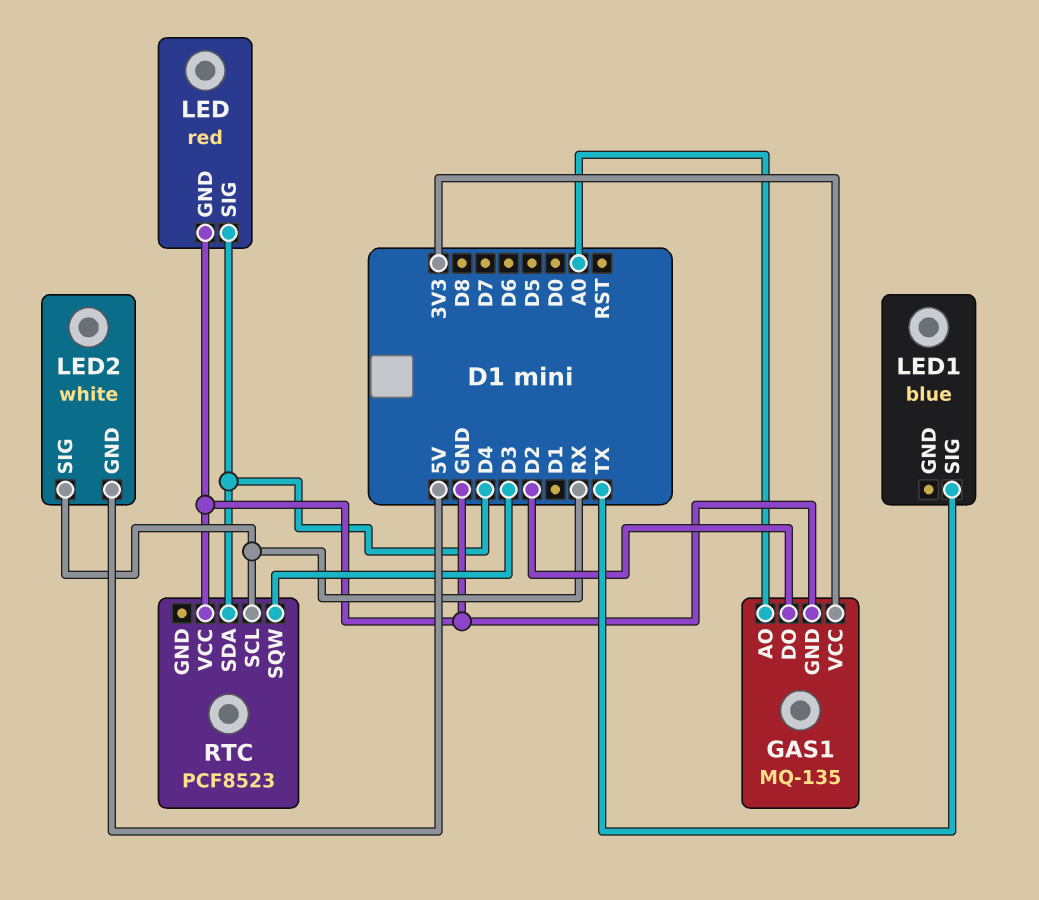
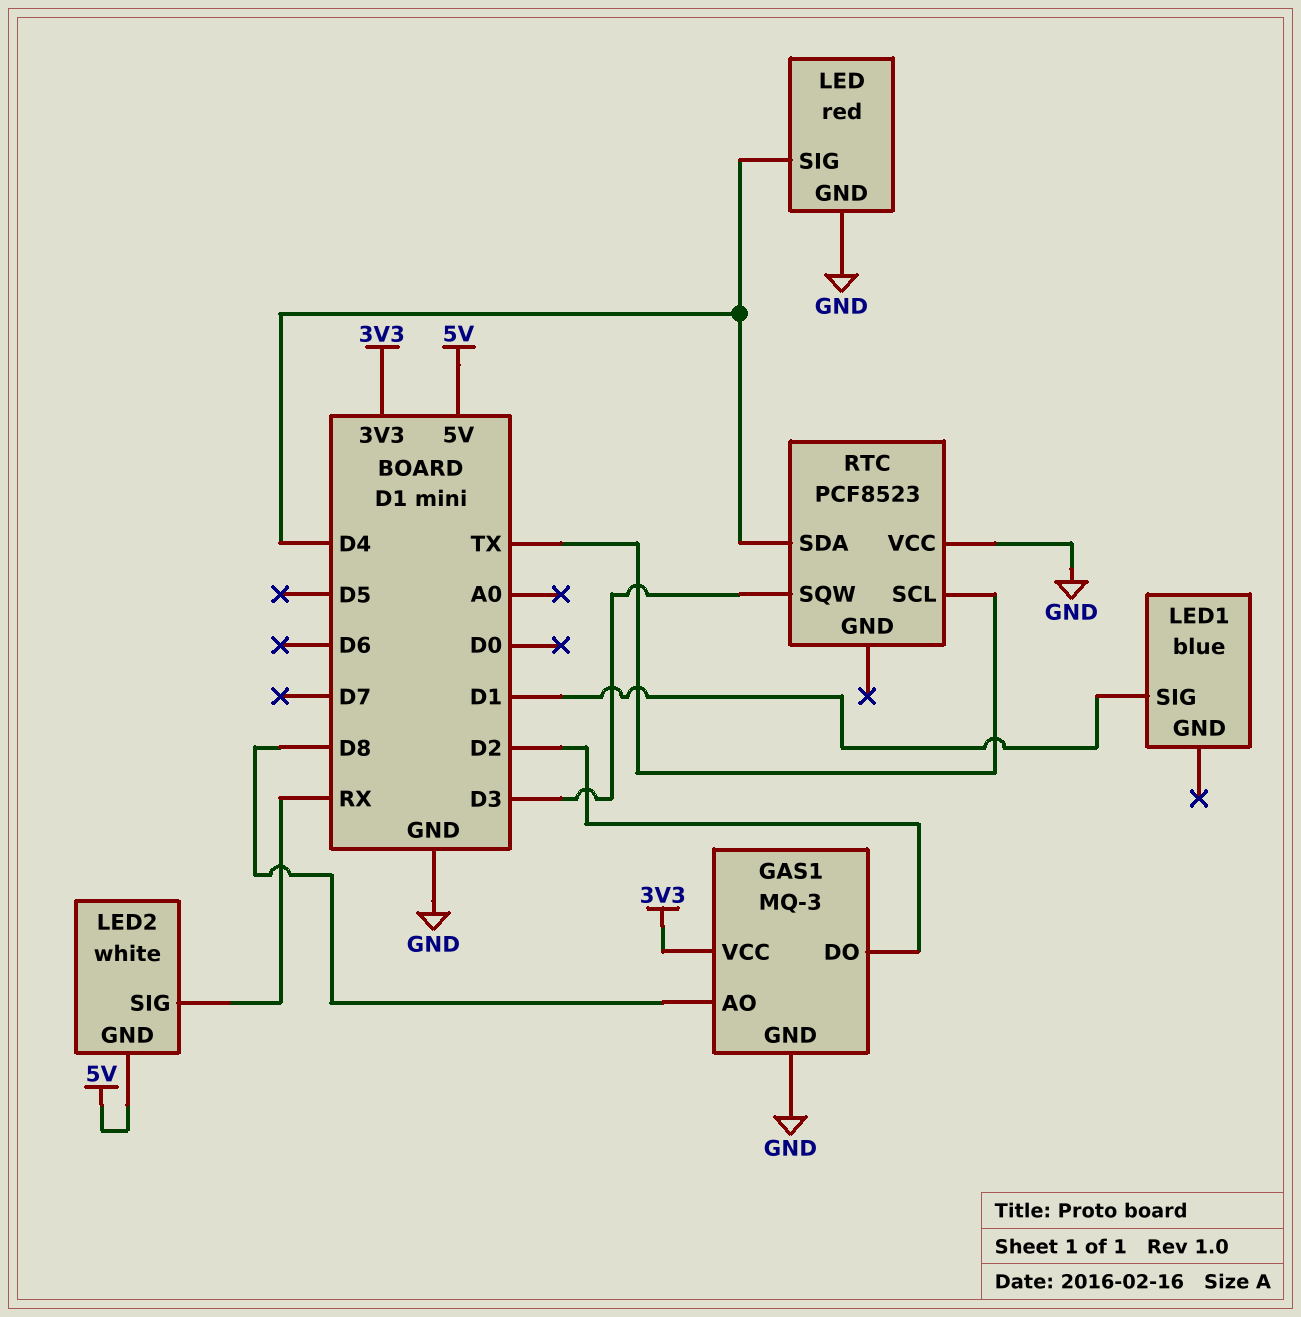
GAS1: MQ-135 -> MQ-3
GAS1 pin AO: A0 -> D8
LED1 pin SIG: TX -> D1
RTC pin SCL: RX -> TX

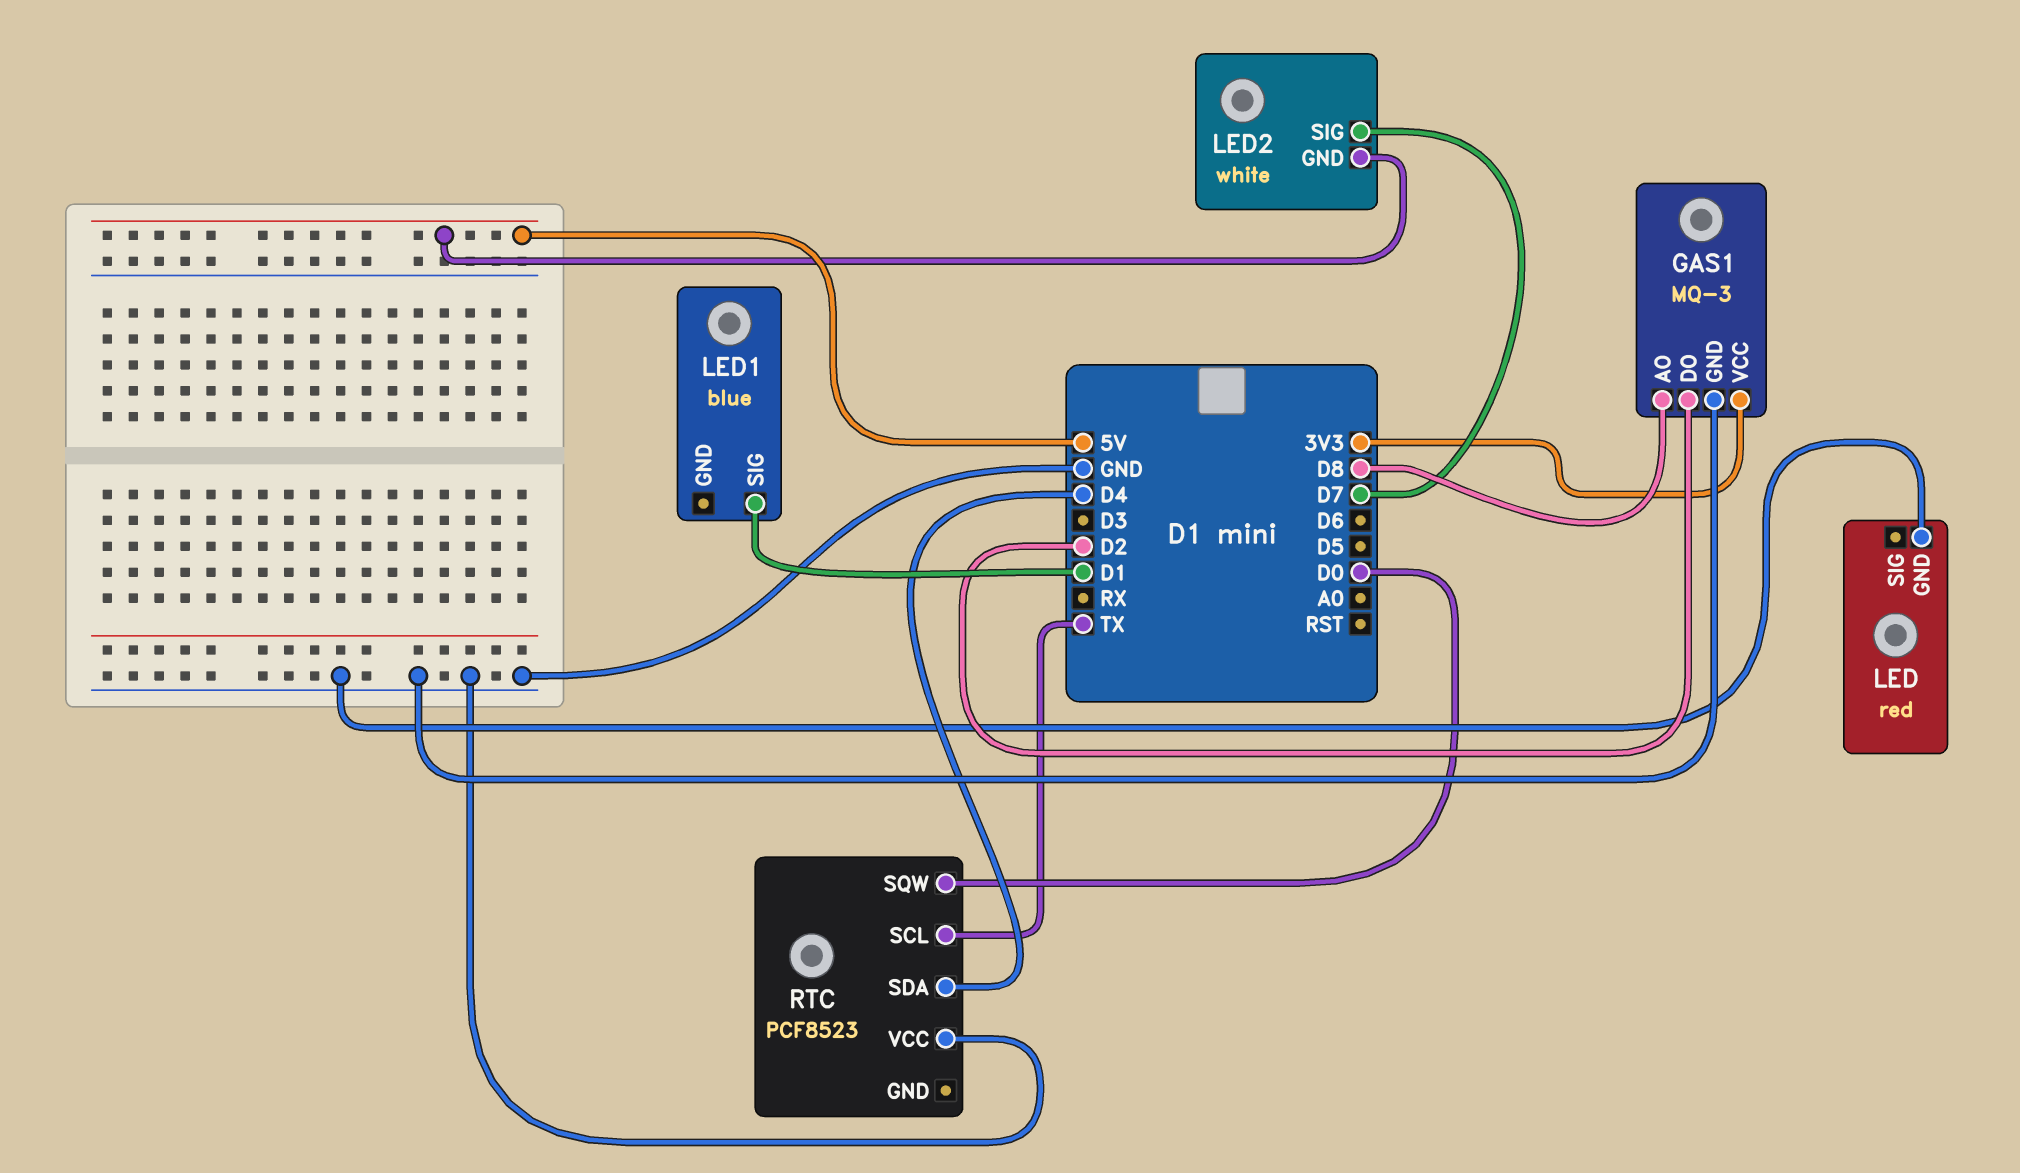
LED pin SIG: D4 -> none
LED2 pin SIG: RX -> D7
RTC pin SQW: D3 -> D0

